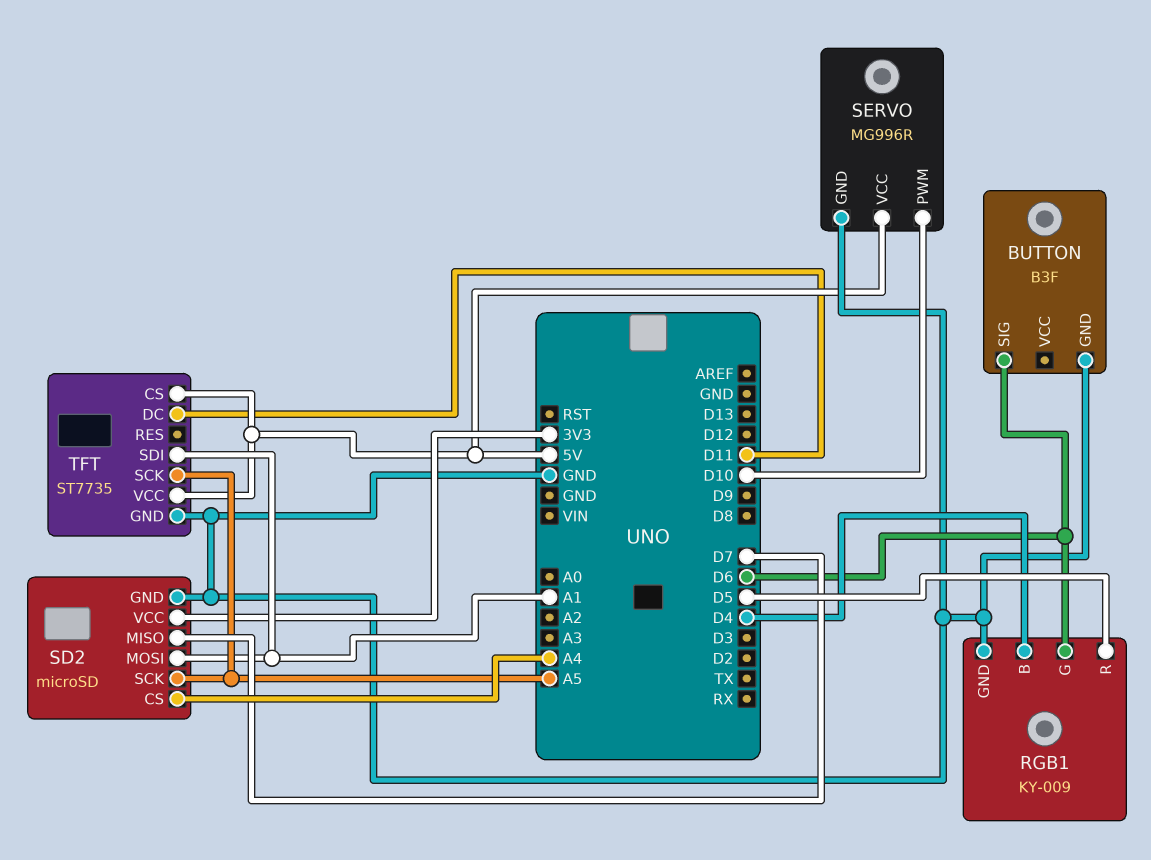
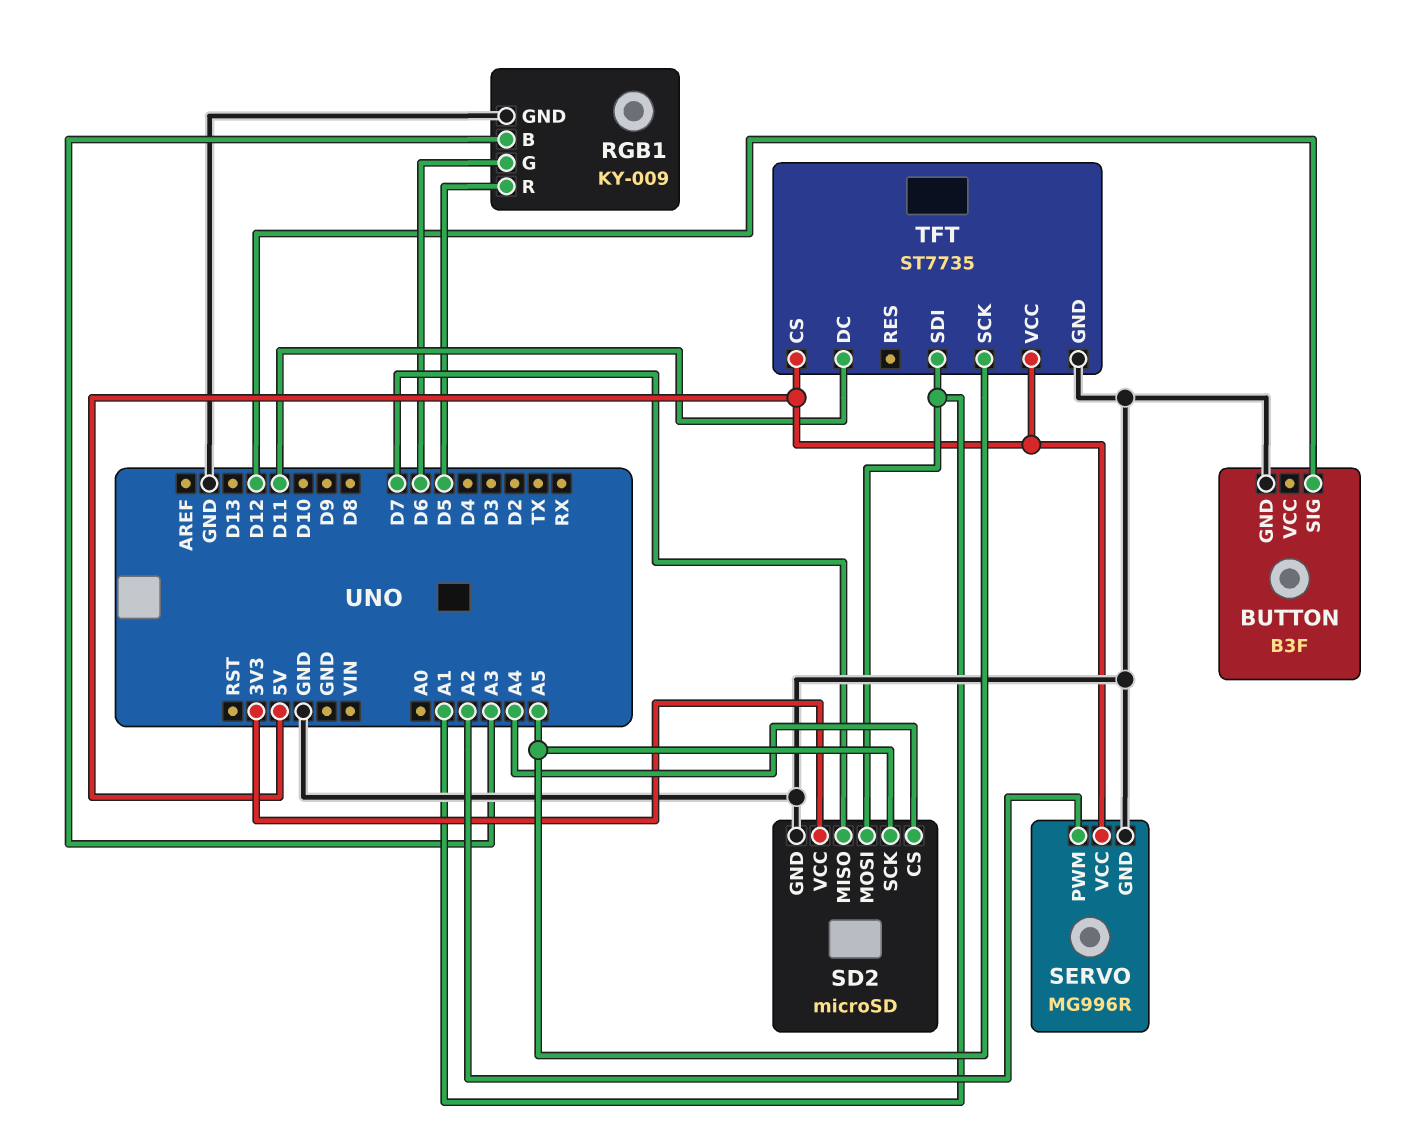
BUTTON pin SIG: D6 -> D12
RGB1 pin B: D4 -> A3
SERVO pin PWM: D10 -> A2

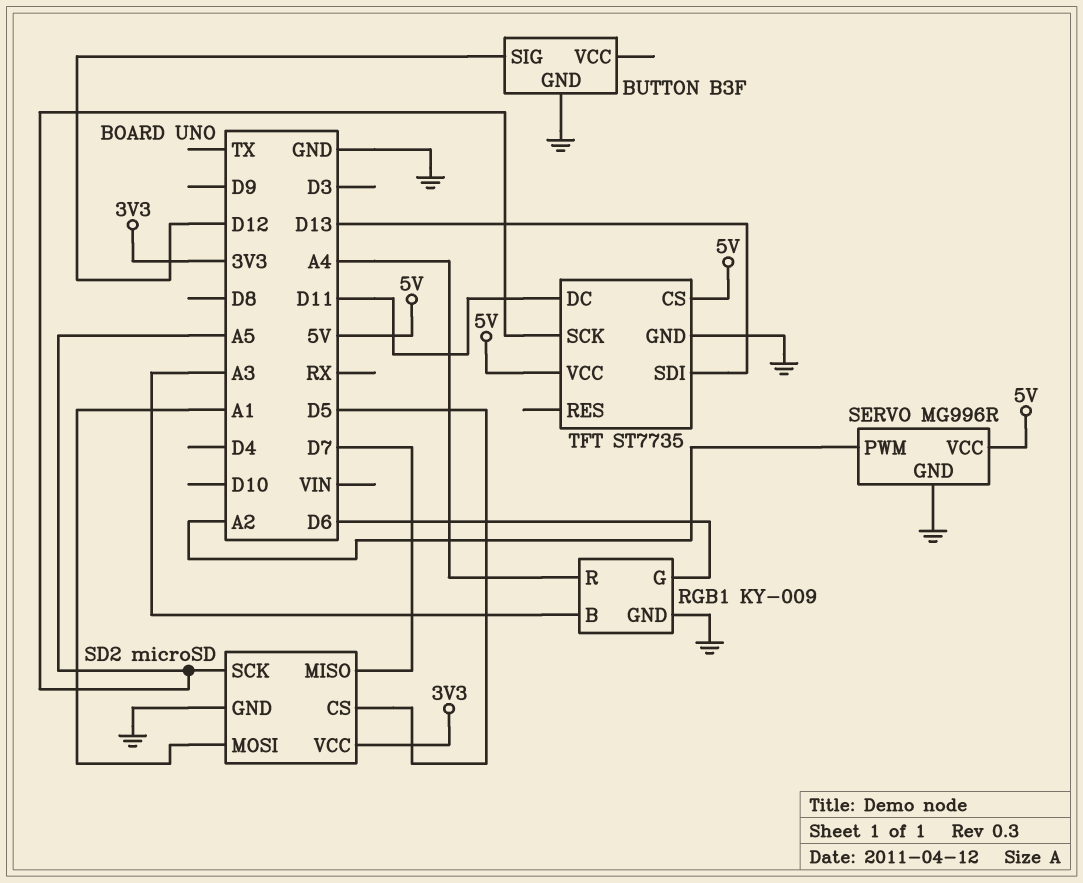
RGB1 pin R: D5 -> A4
SD2 pin CS: A4 -> D5
TFT pin SDI: A1 -> D13

